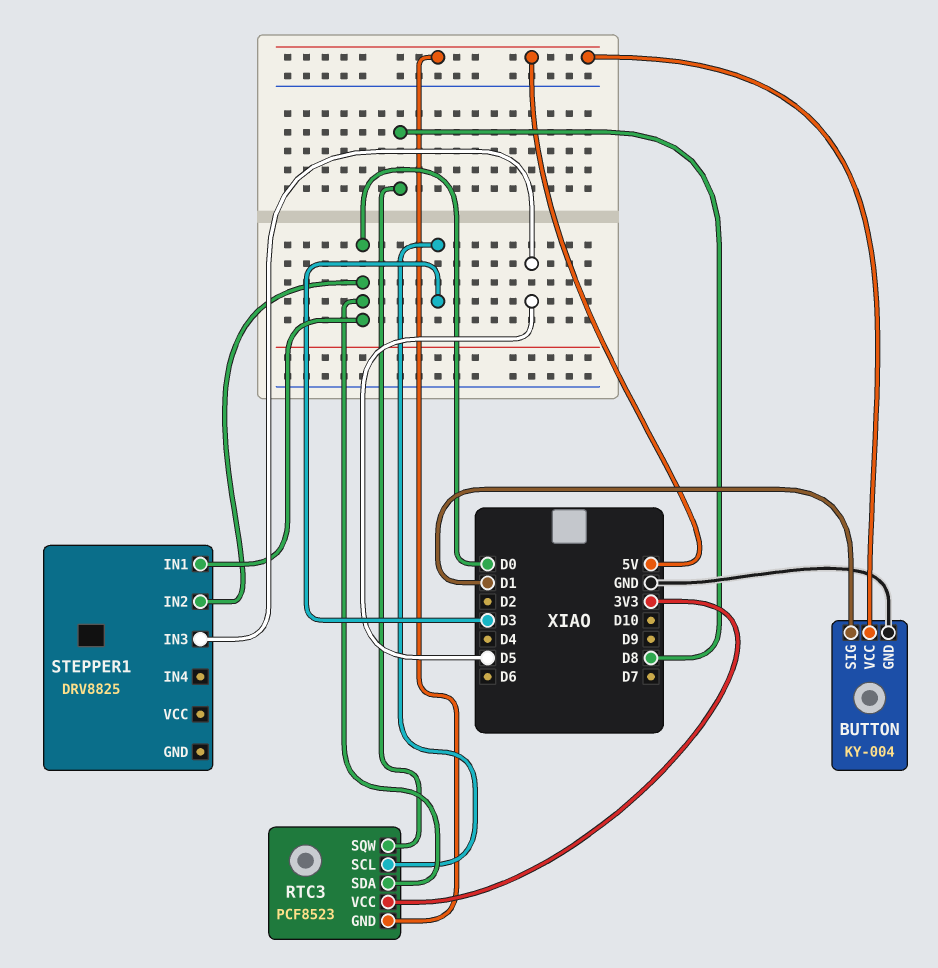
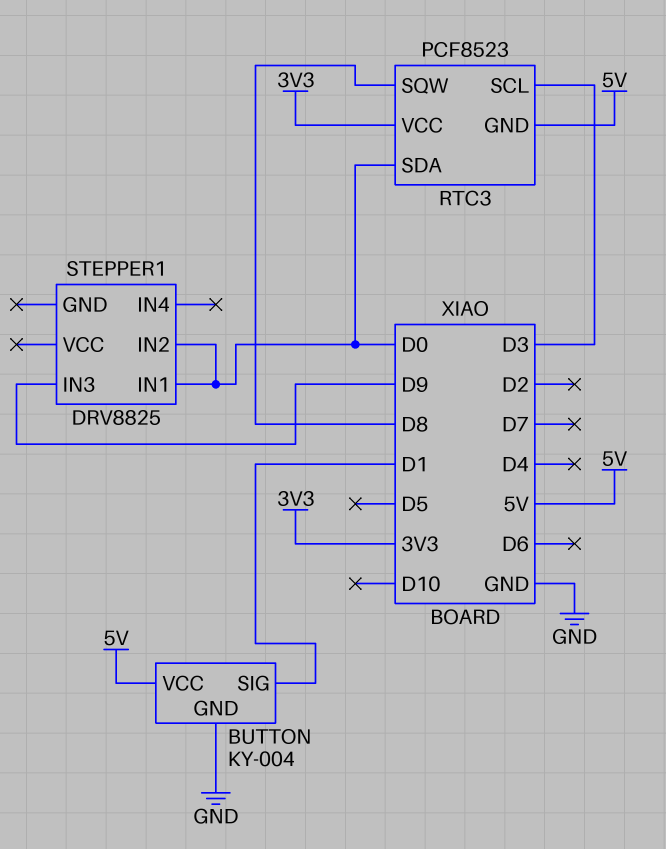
STEPPER1 pin IN3: D5 -> D9

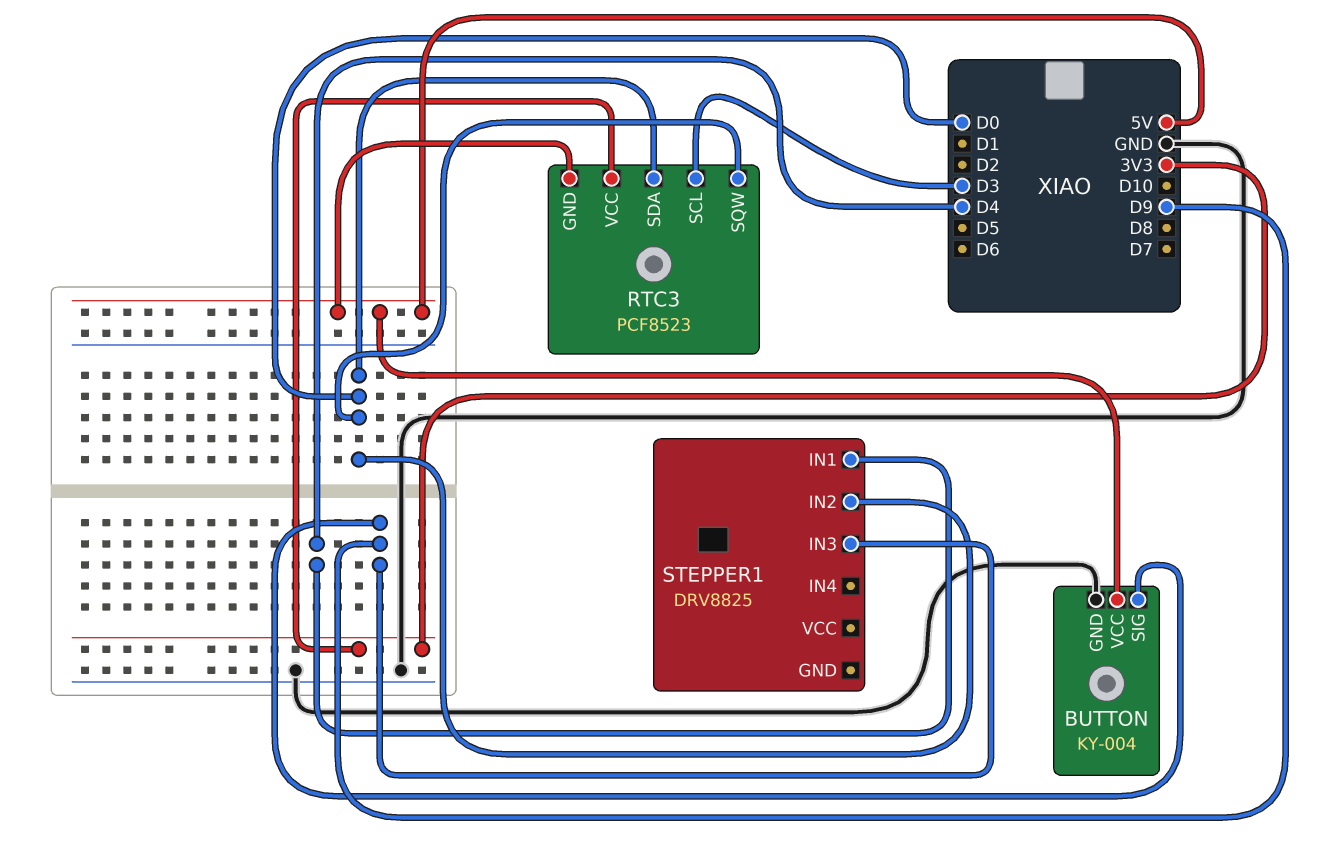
BUTTON pin SIG: D1 -> D9
RTC3 pin SQW: D8 -> D0
STEPPER1 pin IN1: D0 -> D4

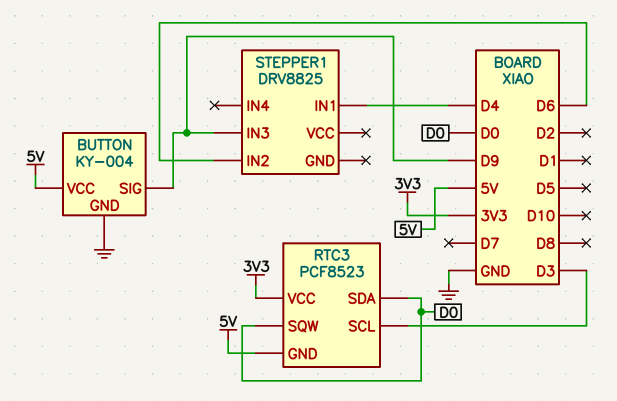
STEPPER1 pin IN2: D0 -> D6

